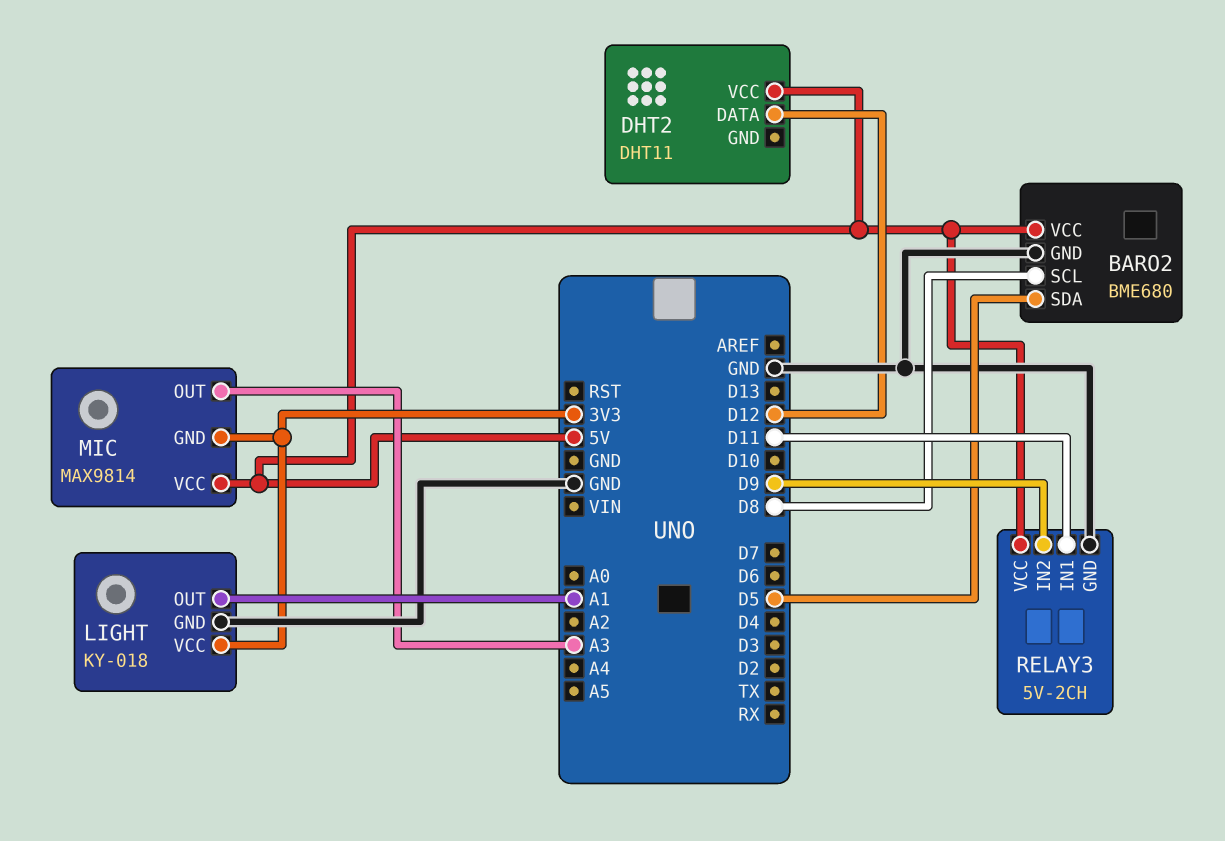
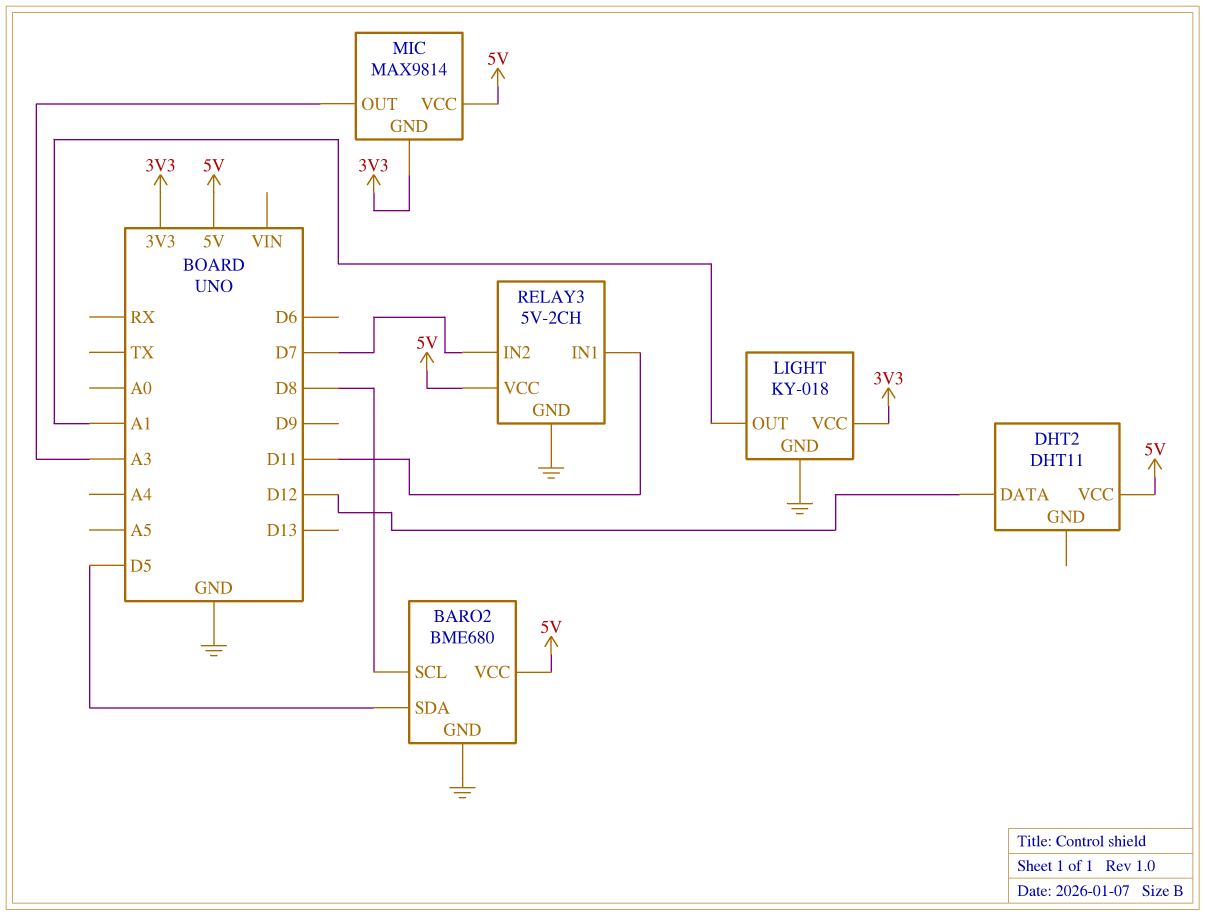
RELAY3 pin IN2: D9 -> D7

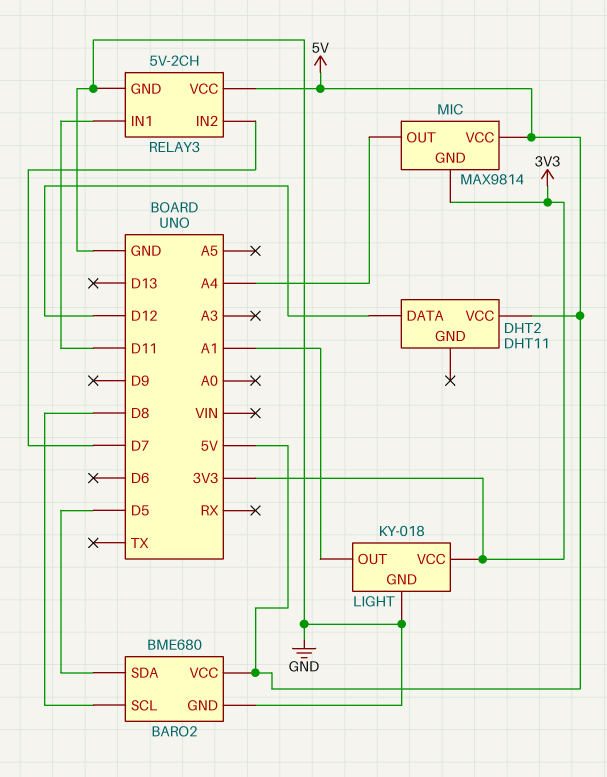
MIC pin OUT: A3 -> A4

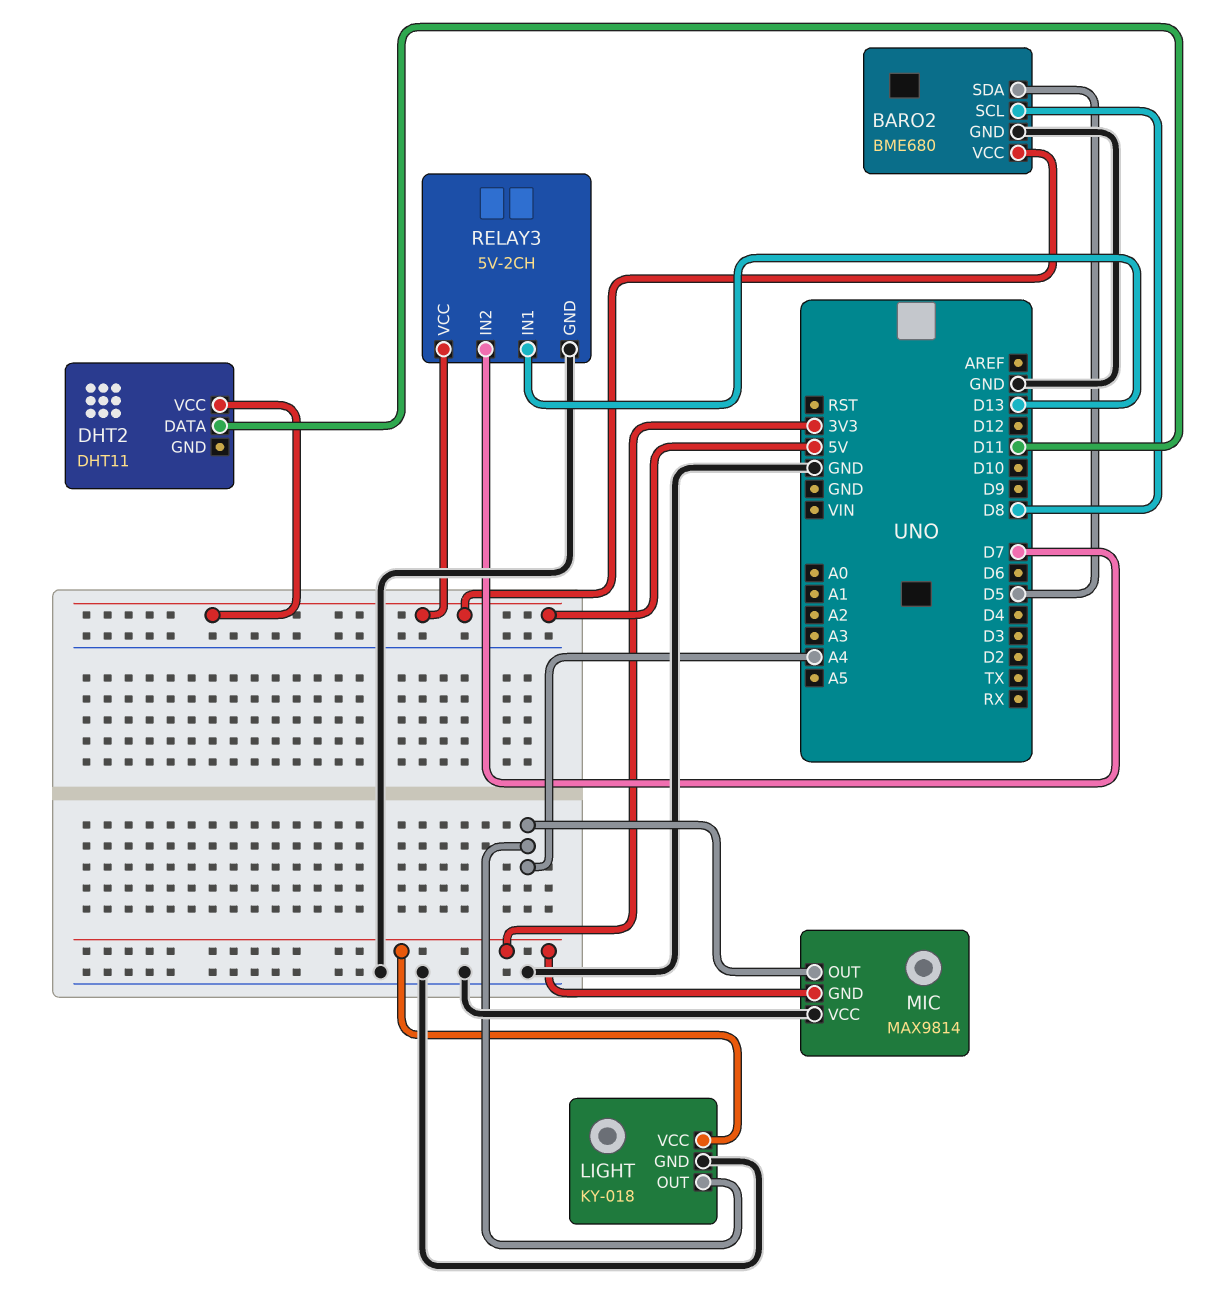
DHT2 pin DATA: D12 -> D11
LIGHT pin OUT: A1 -> A4
MIC pin VCC: 5V -> GND
RELAY3 pin IN1: D11 -> D13

